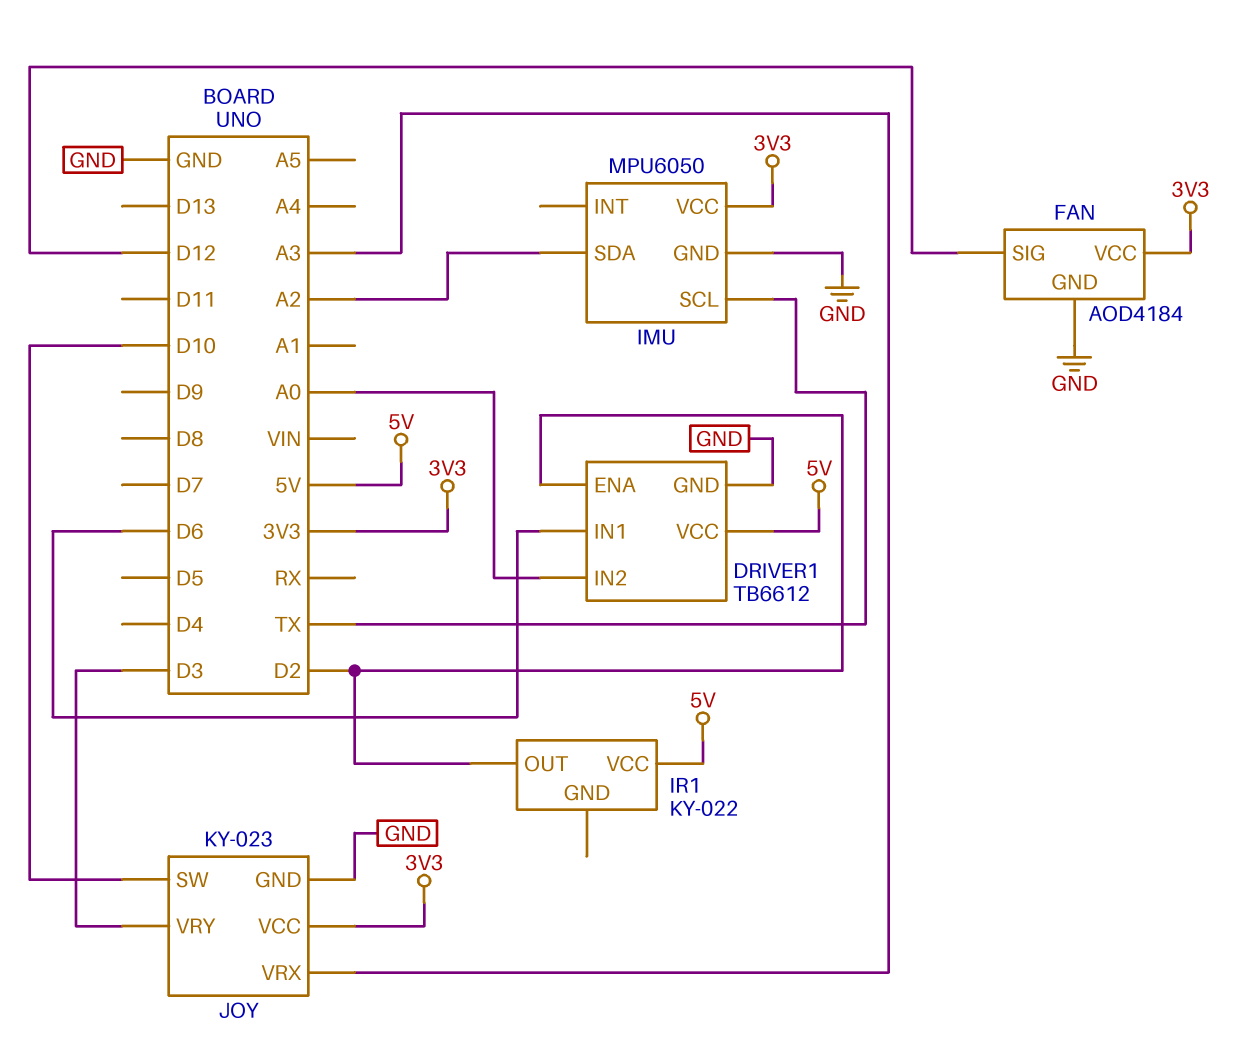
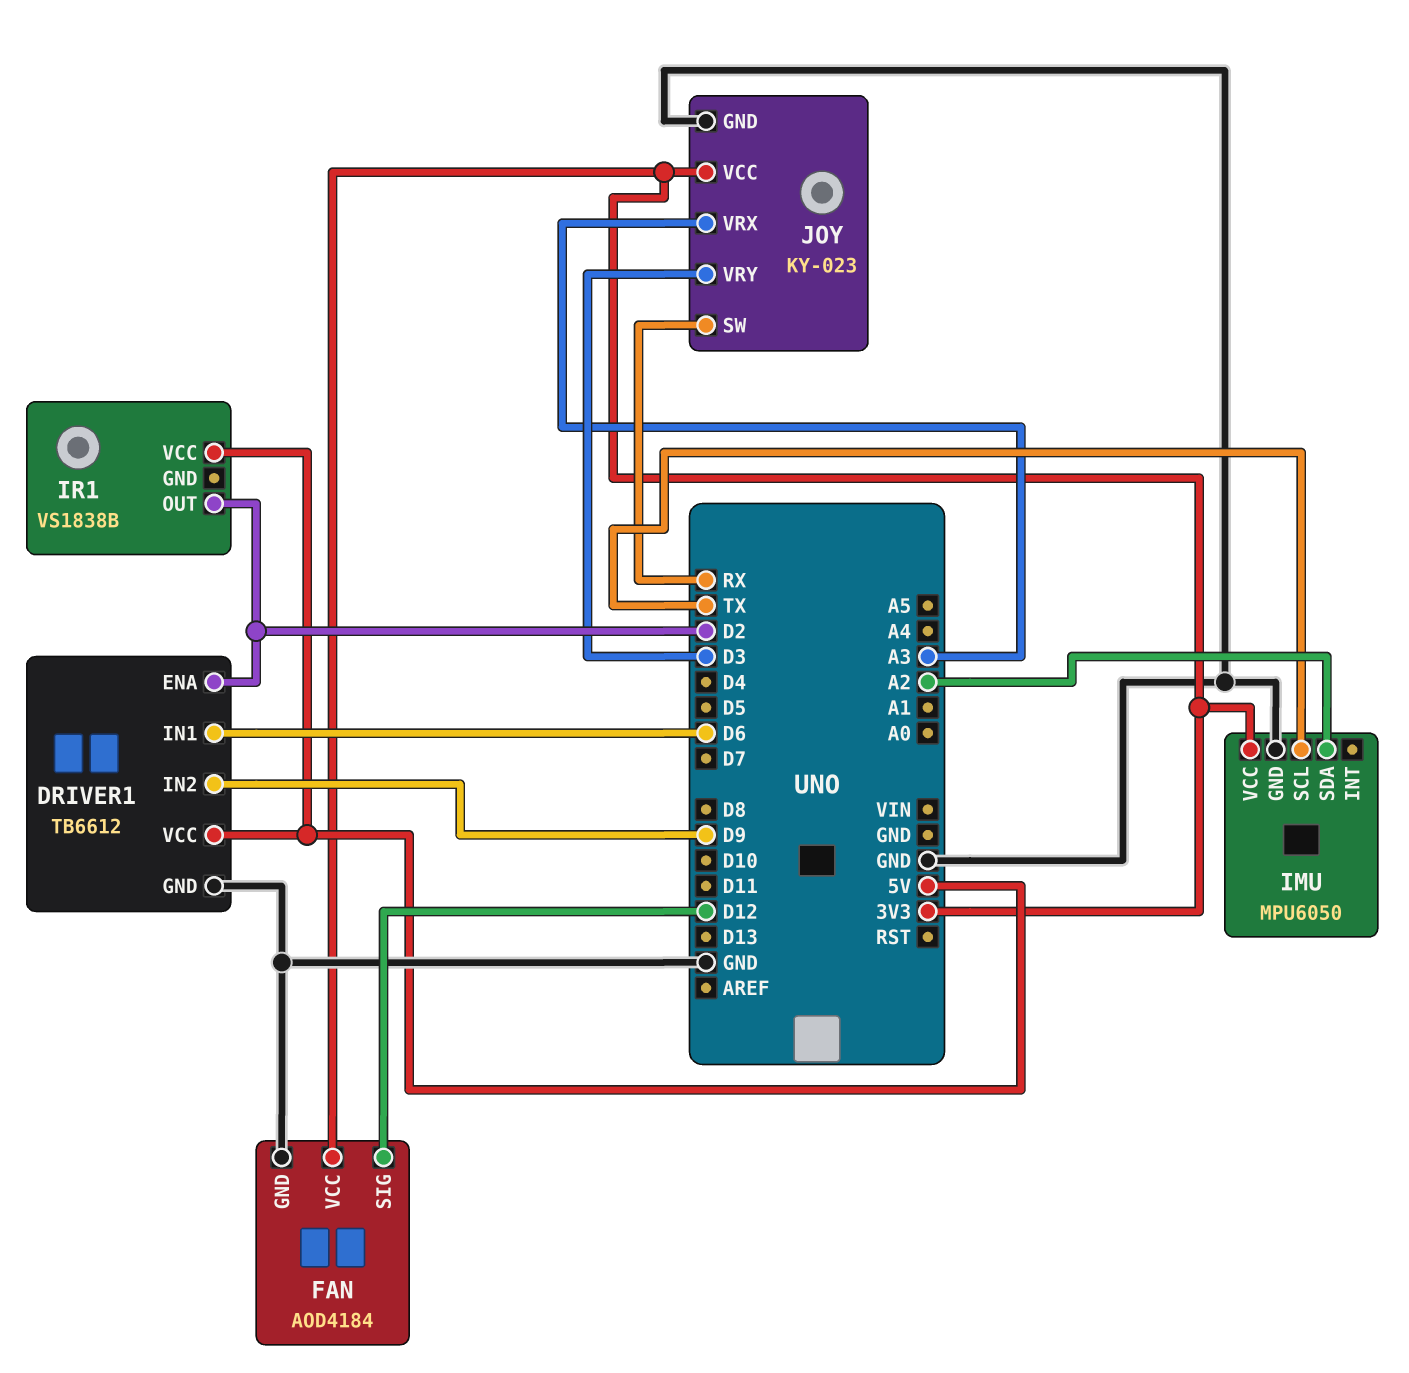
DRIVER1 pin IN2: A0 -> D9
IR1: KY-022 -> VS1838B
JOY pin SW: D10 -> RX

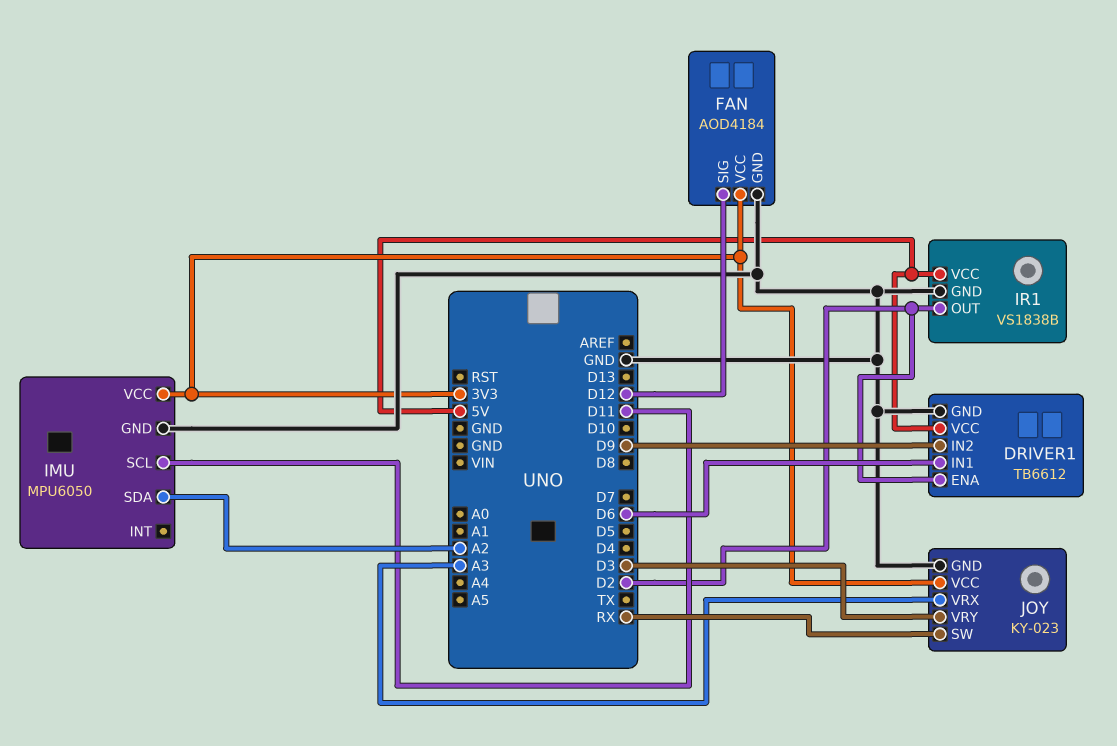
IMU pin SCL: TX -> D11
IR1 pin GND: none -> GND

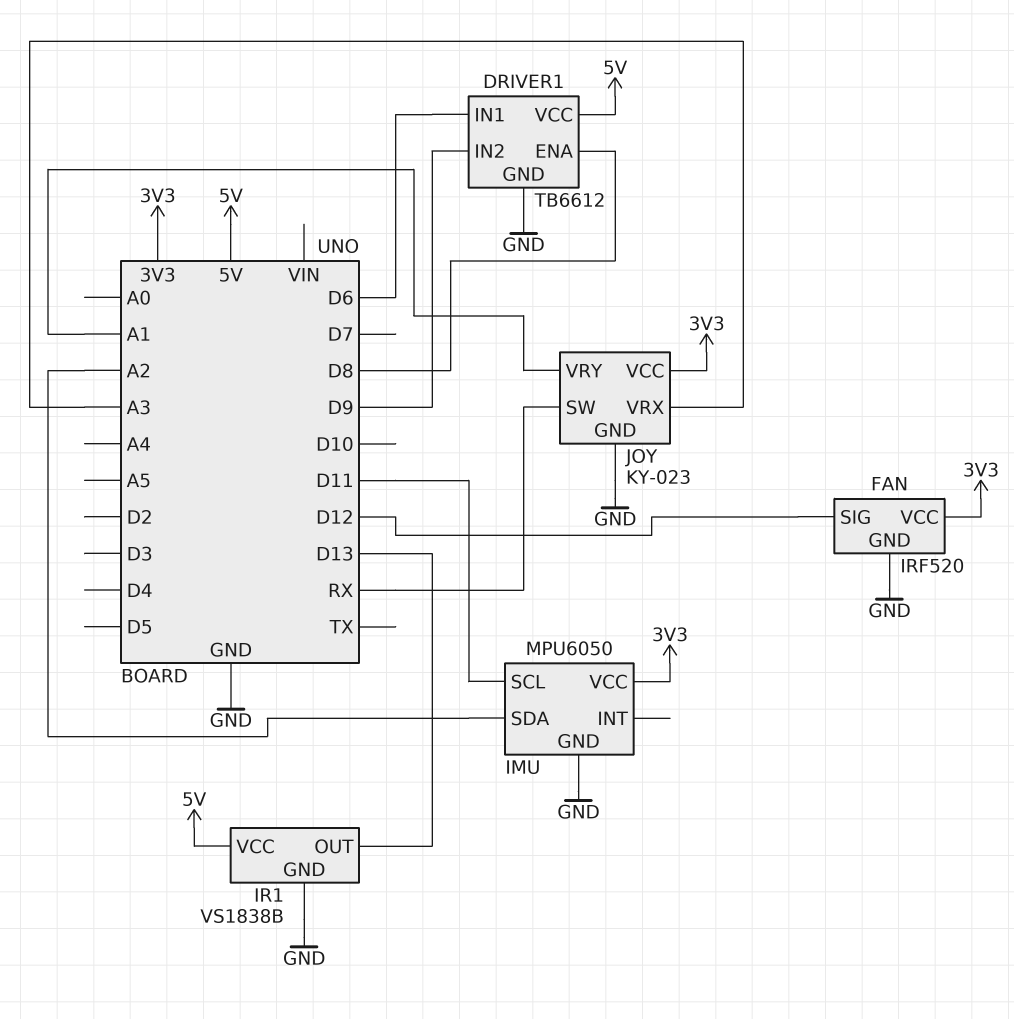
DRIVER1 pin ENA: D2 -> D8
FAN: AOD4184 -> IRF520
IR1 pin OUT: D2 -> D13
JOY pin VRY: D3 -> A1

